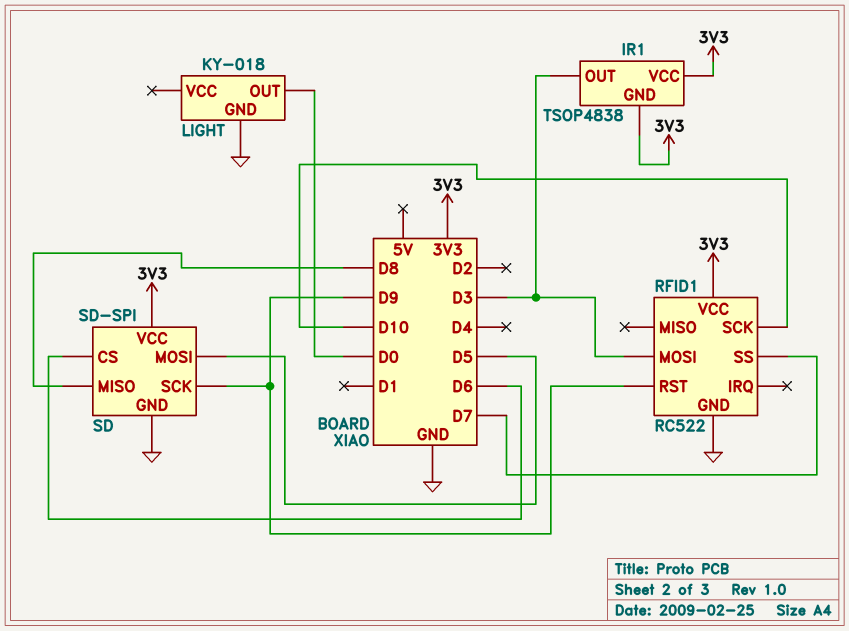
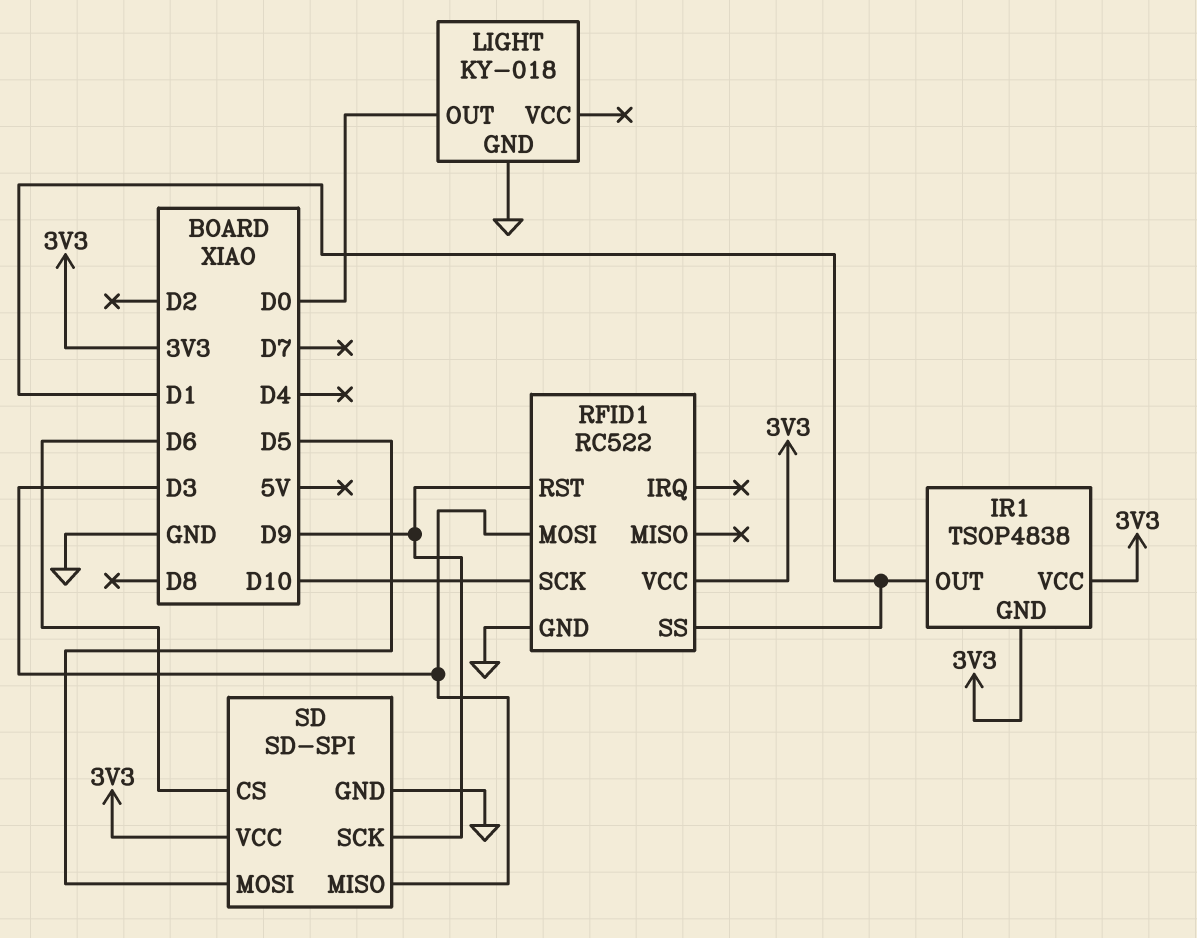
IR1 pin OUT: D3 -> D1
RFID1 pin SS: D7 -> D1
SD pin MISO: D8 -> D3

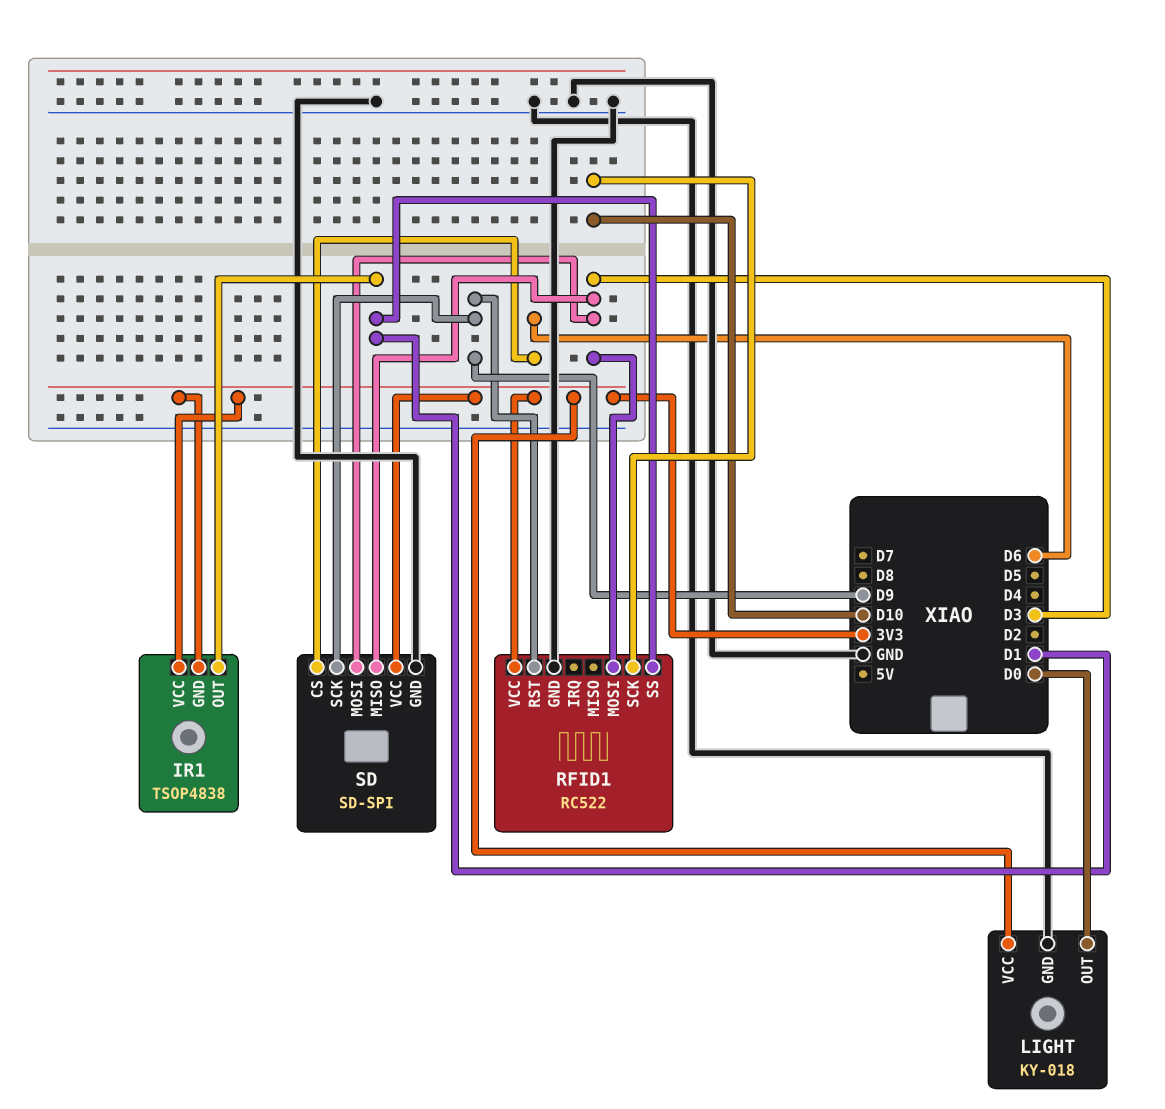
LIGHT pin VCC: none -> 3V3
SD pin MOSI: D5 -> D3

